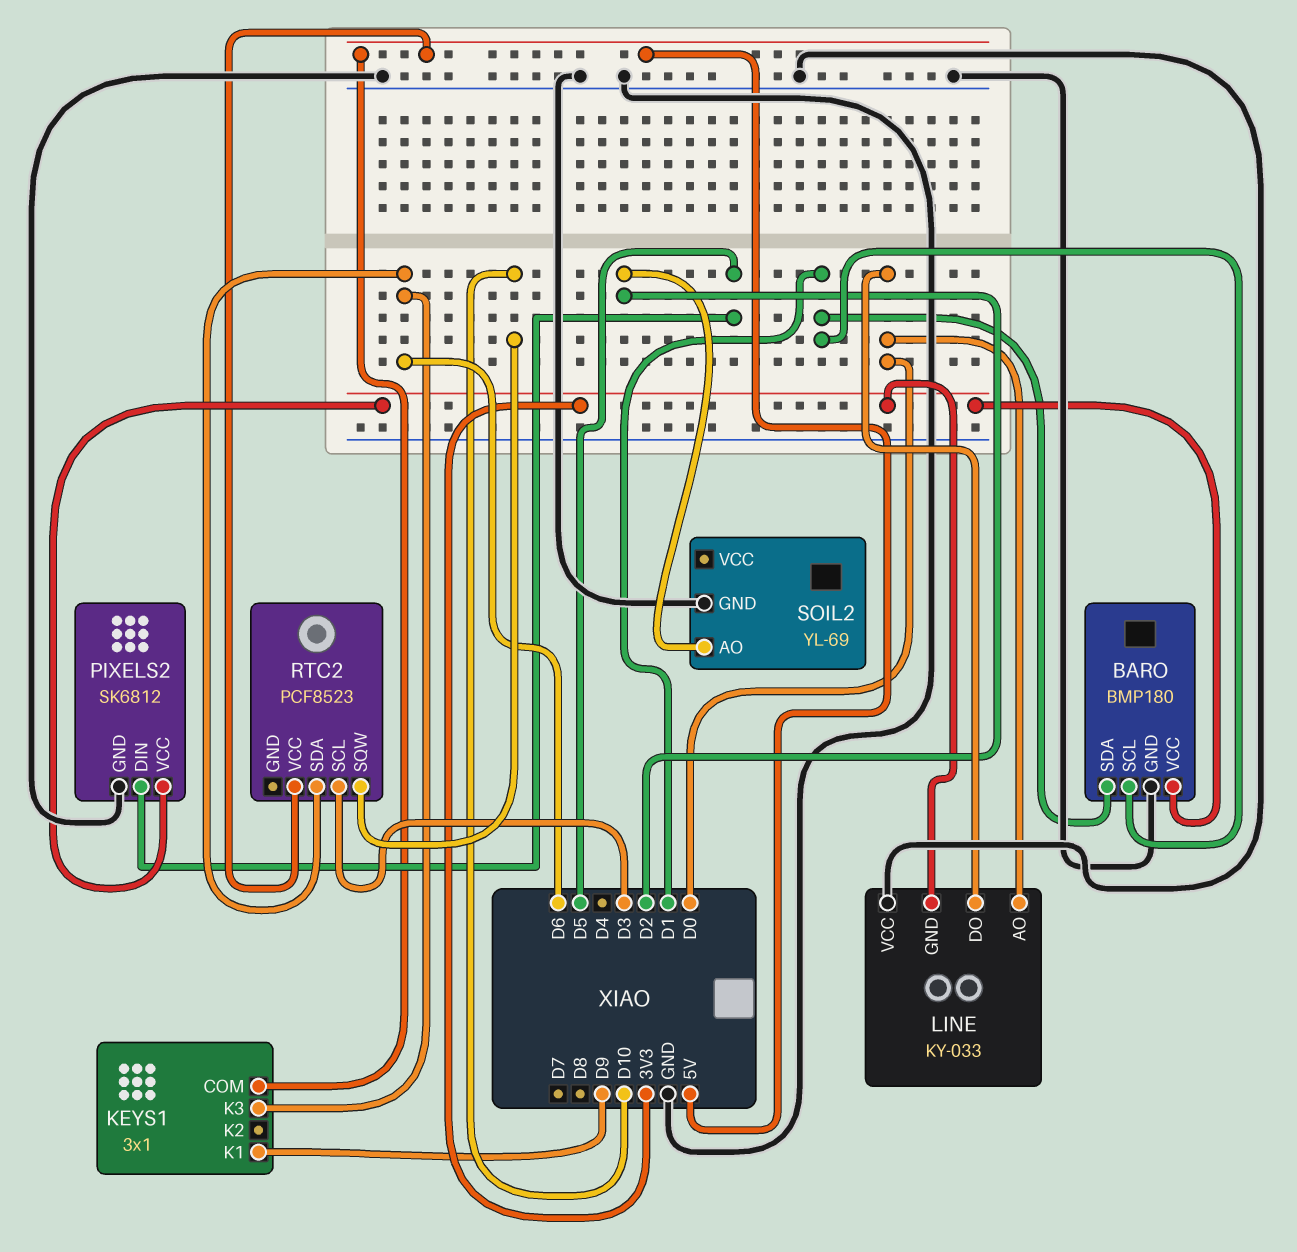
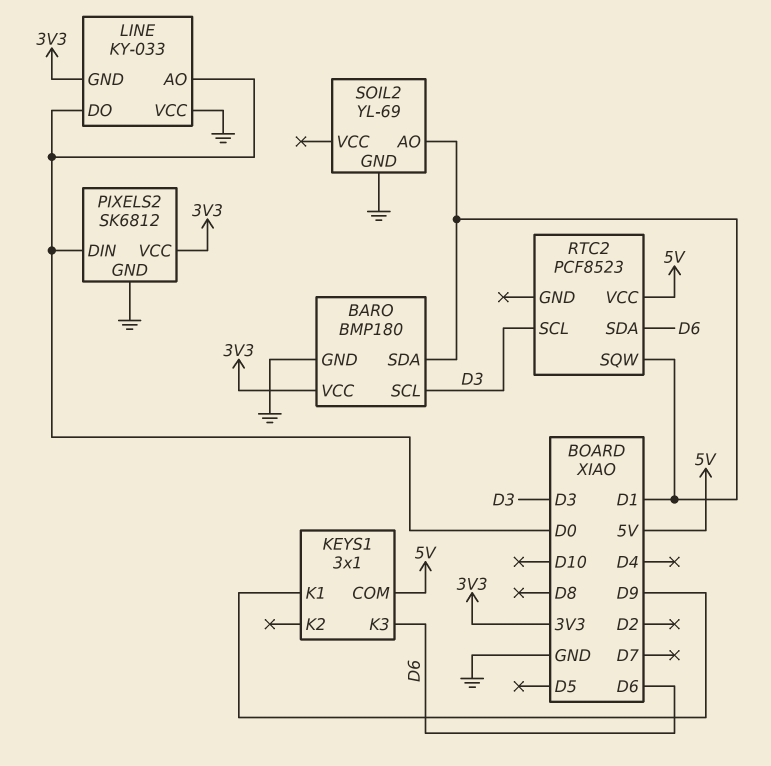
BARO pin SCL: D1 -> D3
PIXELS2 pin DIN: D5 -> D0
RTC2 pin SQW: D10 -> D1
SOIL2 pin AO: D2 -> D1

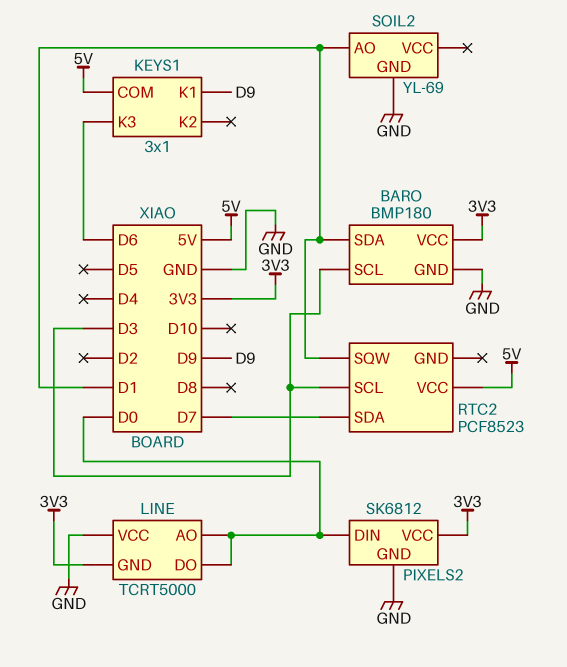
LINE: KY-033 -> TCRT5000
RTC2 pin SDA: D6 -> D7

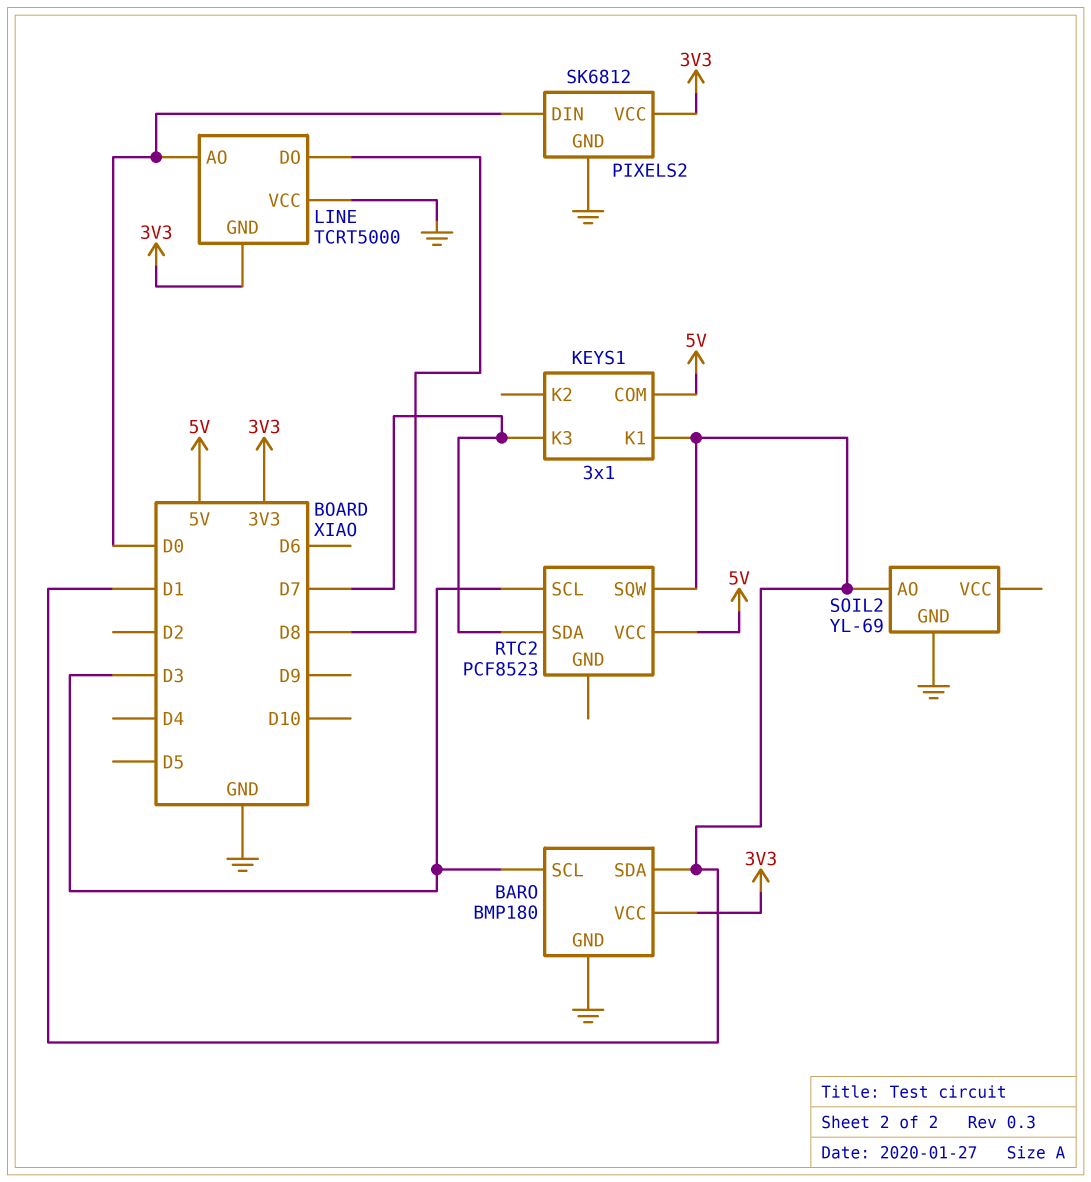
KEYS1 pin K1: D9 -> D1
KEYS1 pin K3: D6 -> D7
LINE pin DO: D0 -> D8

